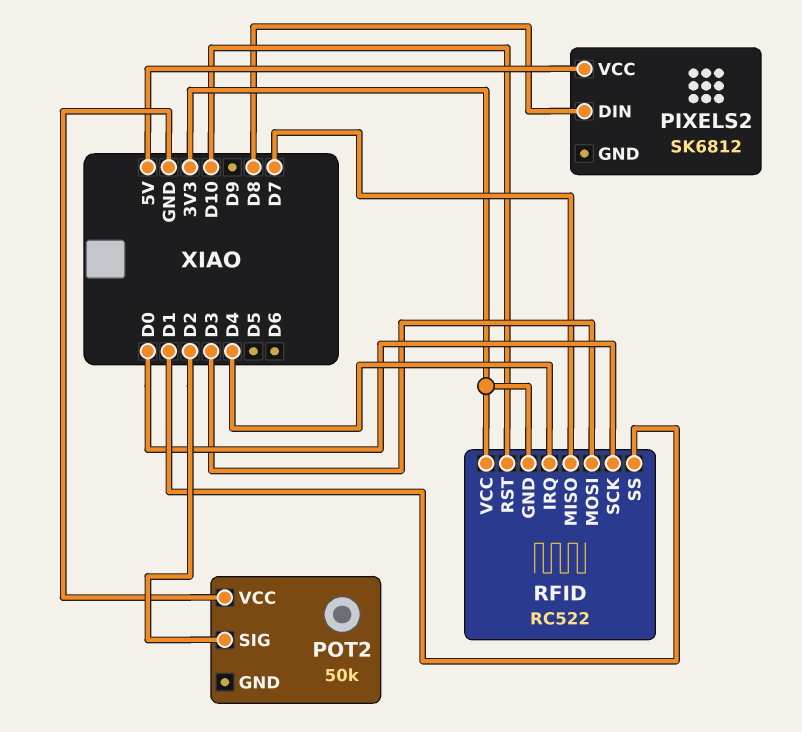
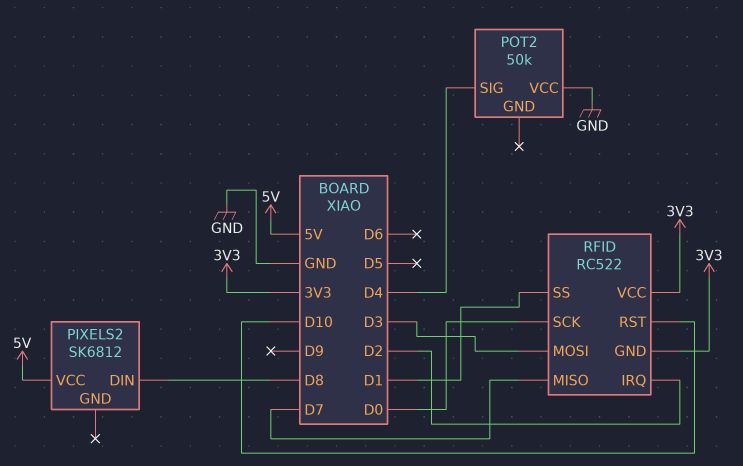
POT2 pin SIG: D2 -> D4
RFID pin IRQ: D4 -> D2

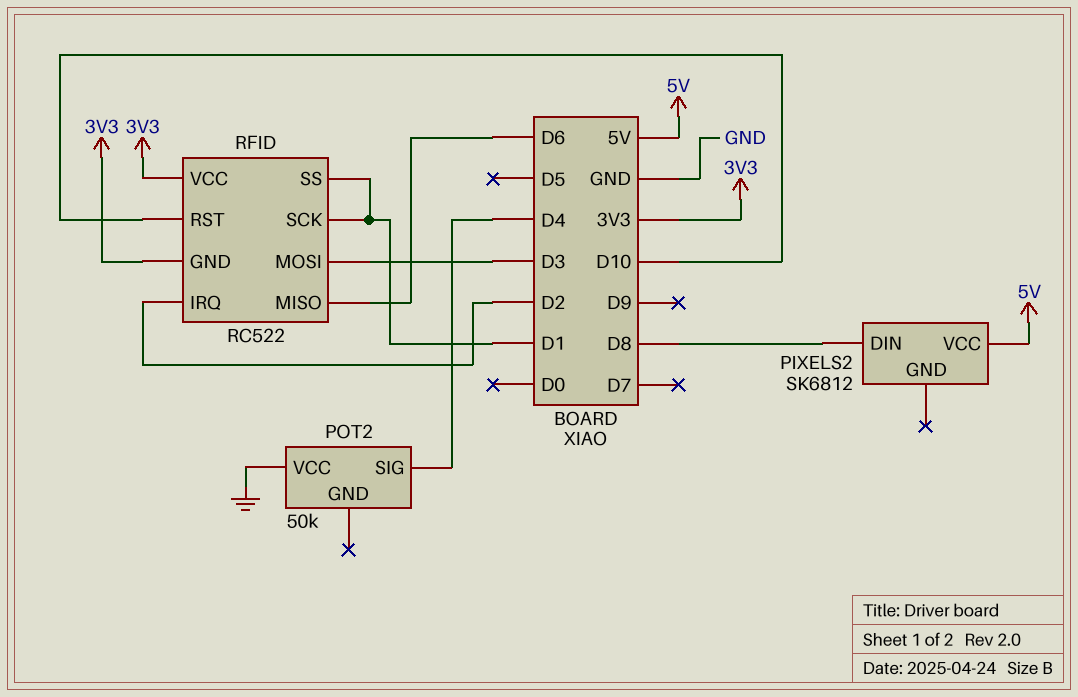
RFID pin MISO: D7 -> D6
RFID pin SCK: D0 -> D1

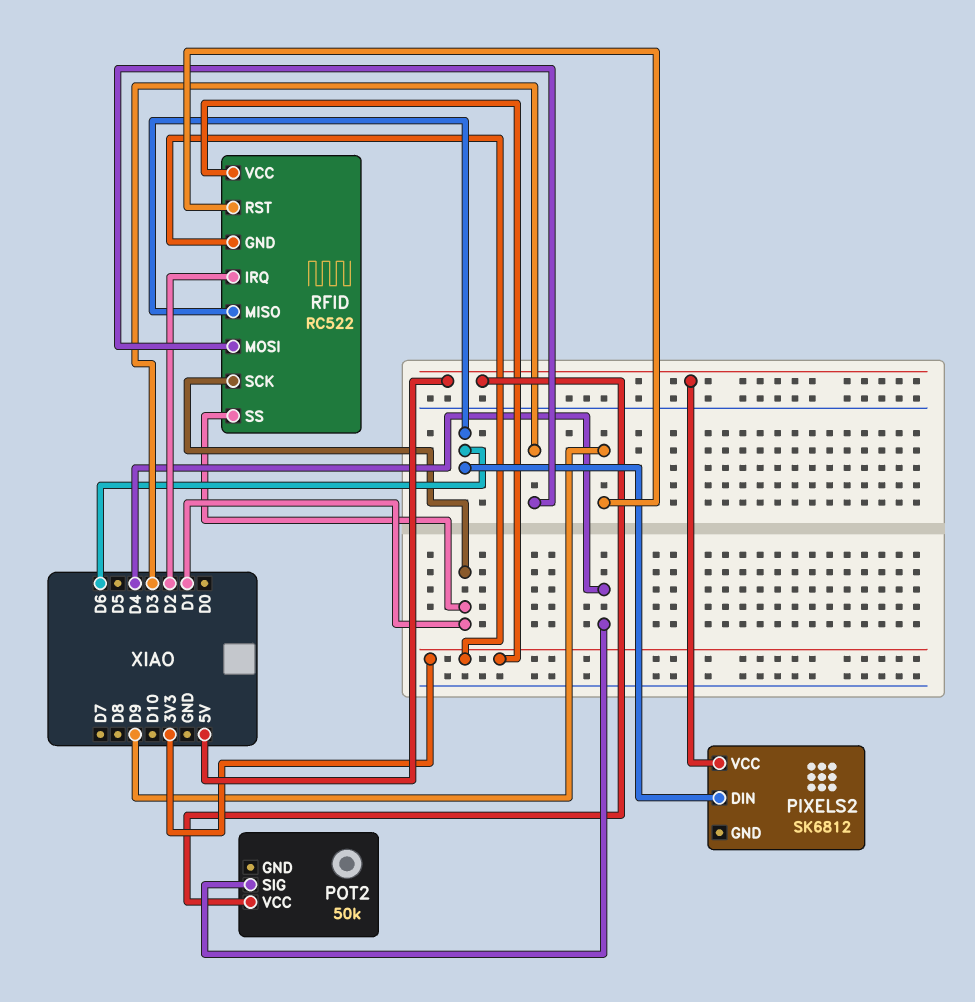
PIXELS2 pin DIN: D8 -> D6
POT2 pin VCC: GND -> 5V
RFID pin RST: D10 -> D9

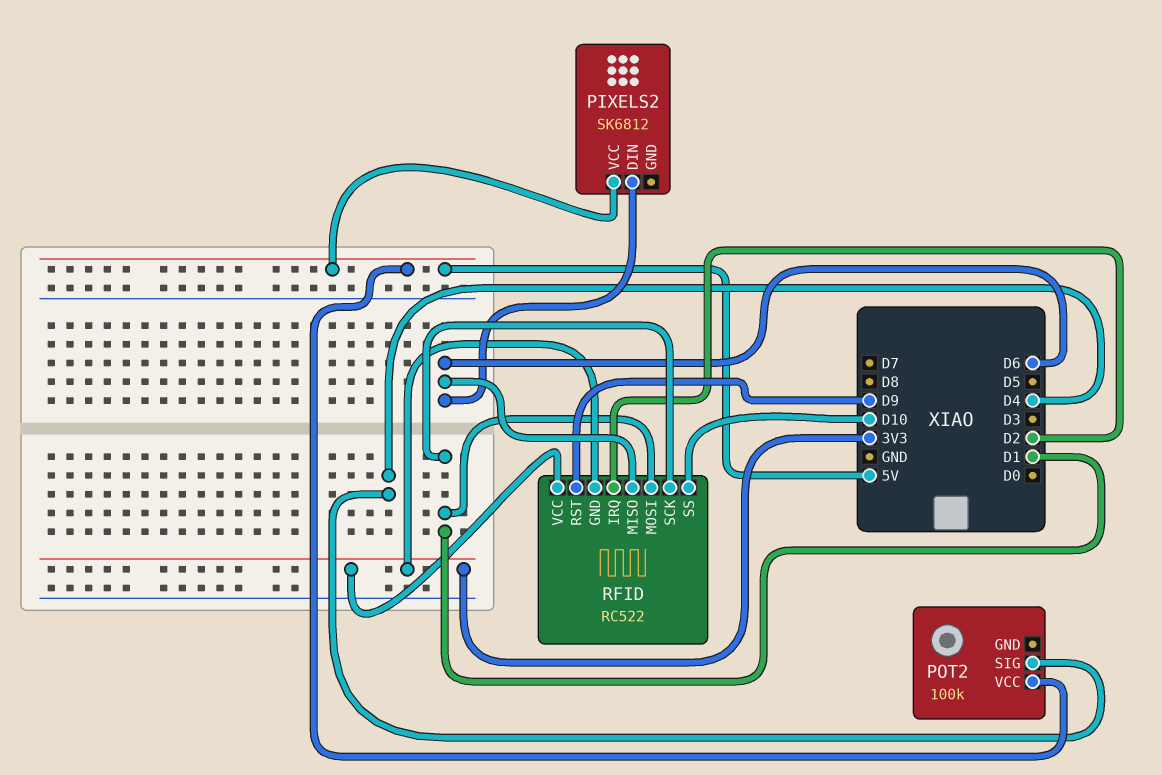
POT2: 50k -> 100k
RFID pin MOSI: D3 -> D1
RFID pin SS: D1 -> D10

